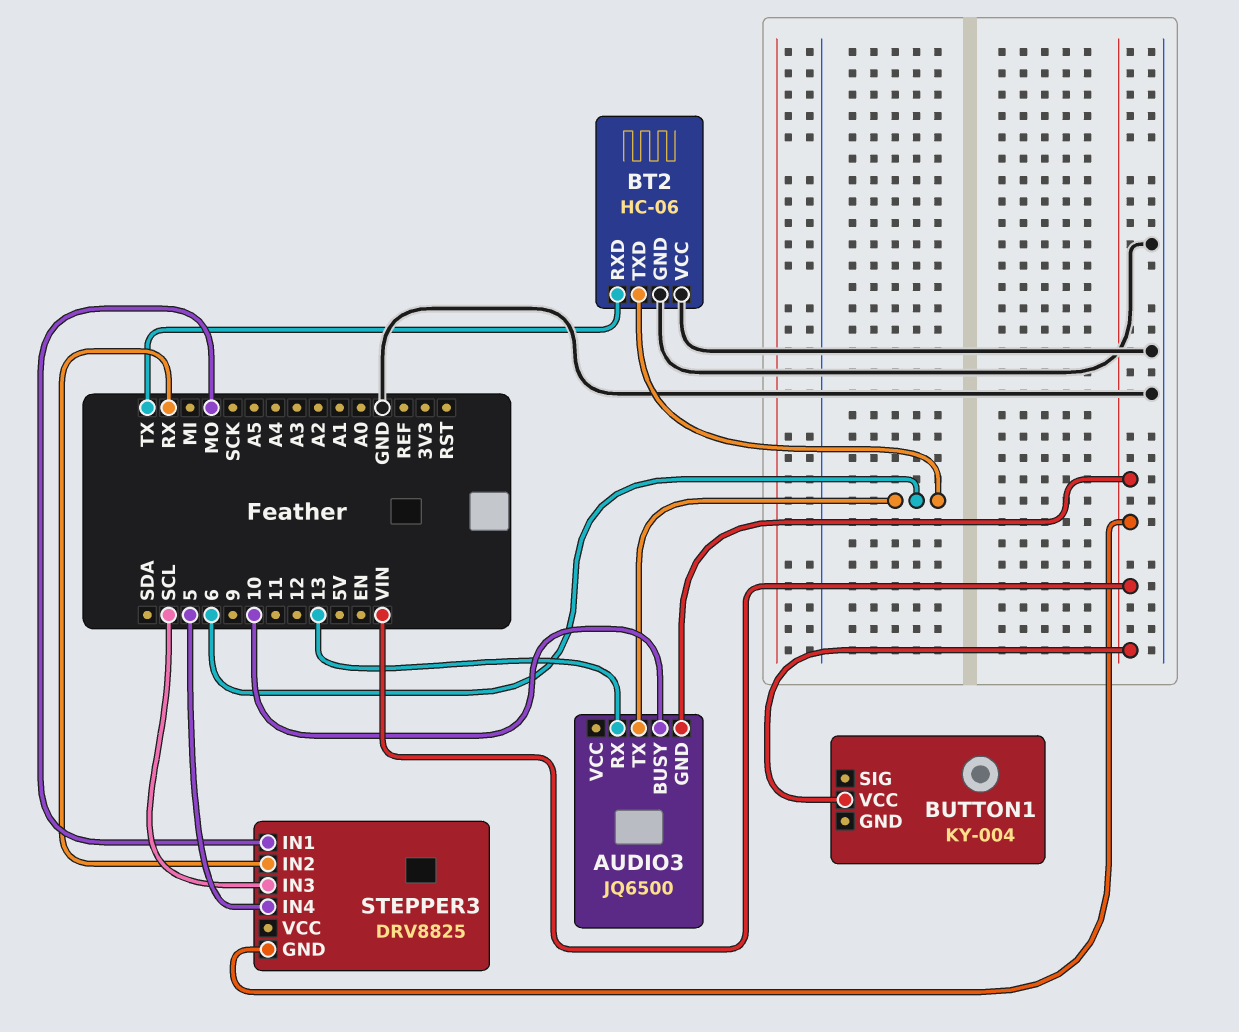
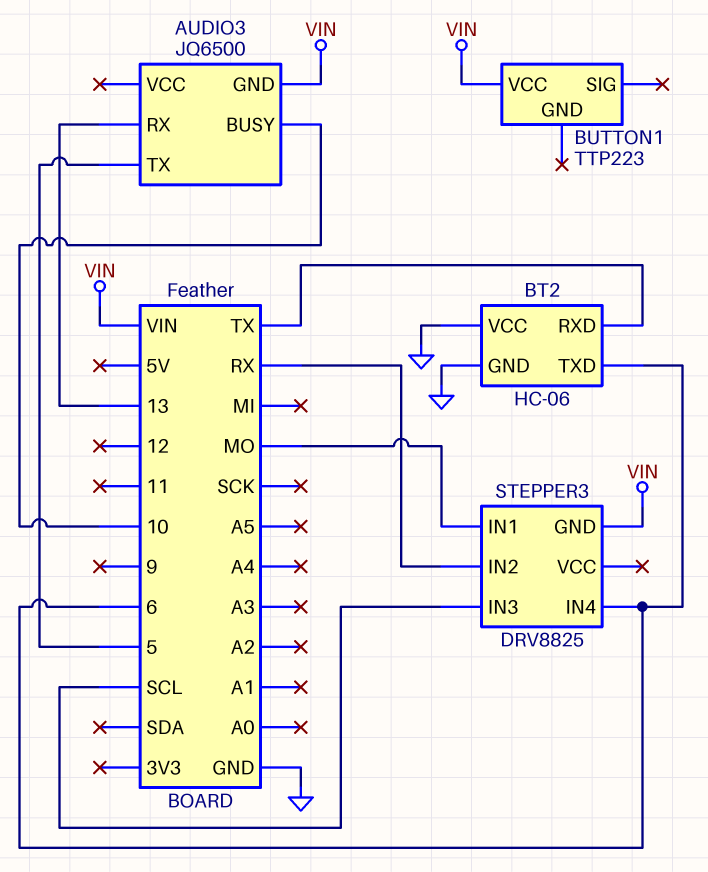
AUDIO3 pin TX: 6 -> 5
BUTTON1: KY-004 -> TTP223
STEPPER3 pin IN4: 5 -> 6

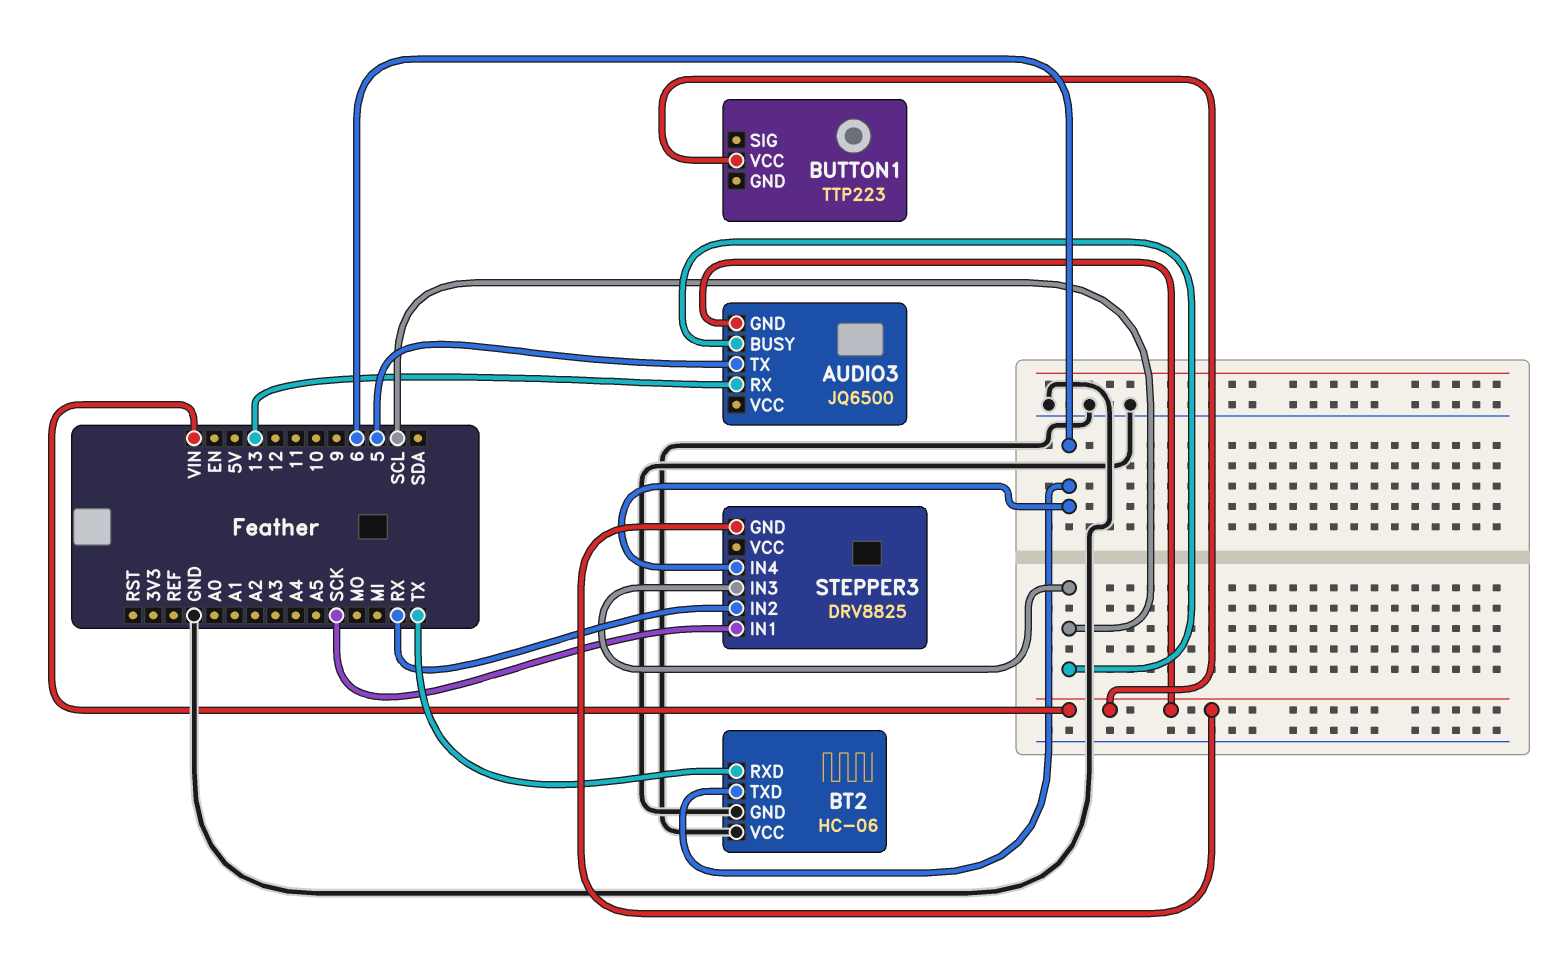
AUDIO3 pin BUSY: 10 -> SCL
STEPPER3 pin IN1: MO -> SCK

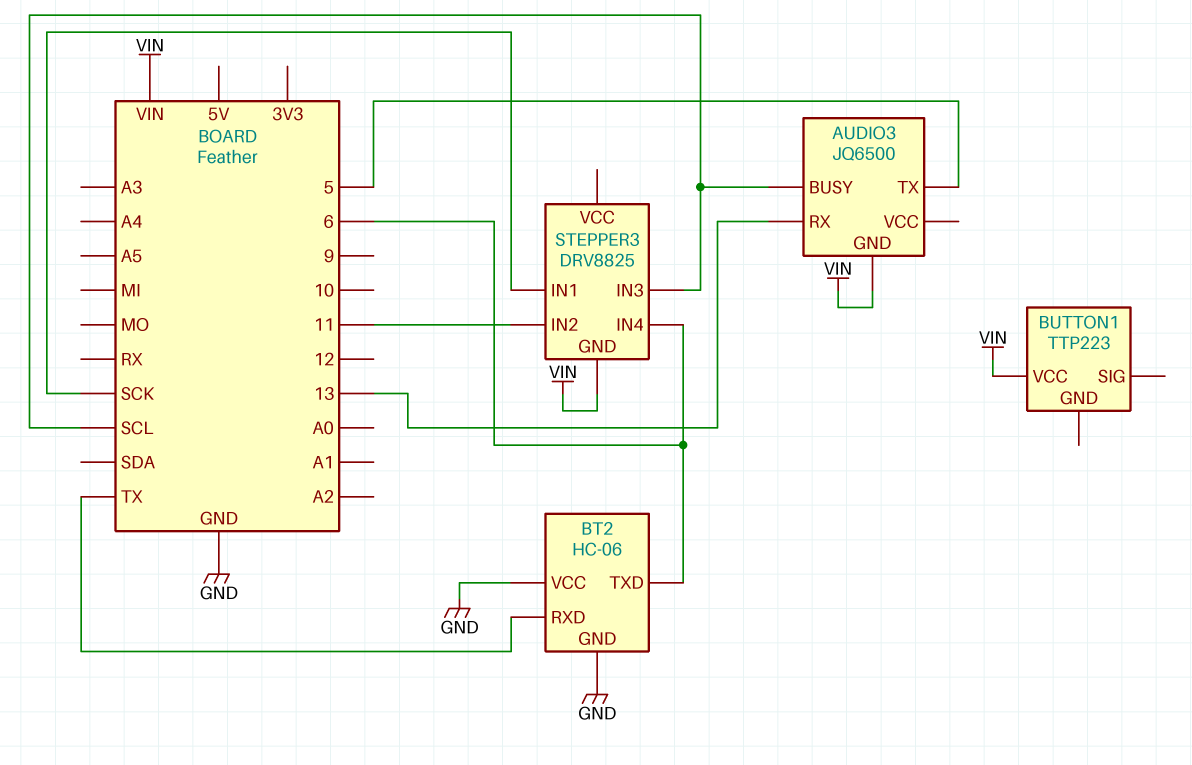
STEPPER3 pin IN2: RX -> 11

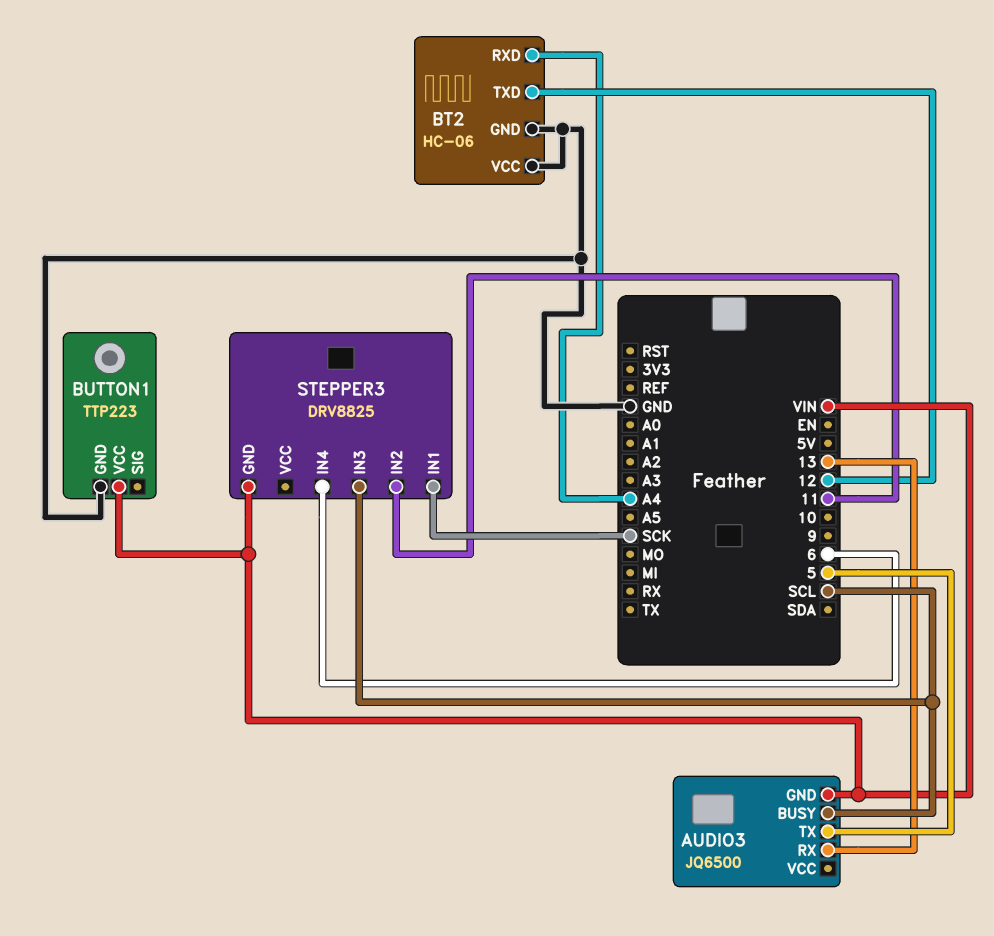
BT2 pin RXD: TX -> A4
BT2 pin TXD: 6 -> 12
BUTTON1 pin GND: none -> GND

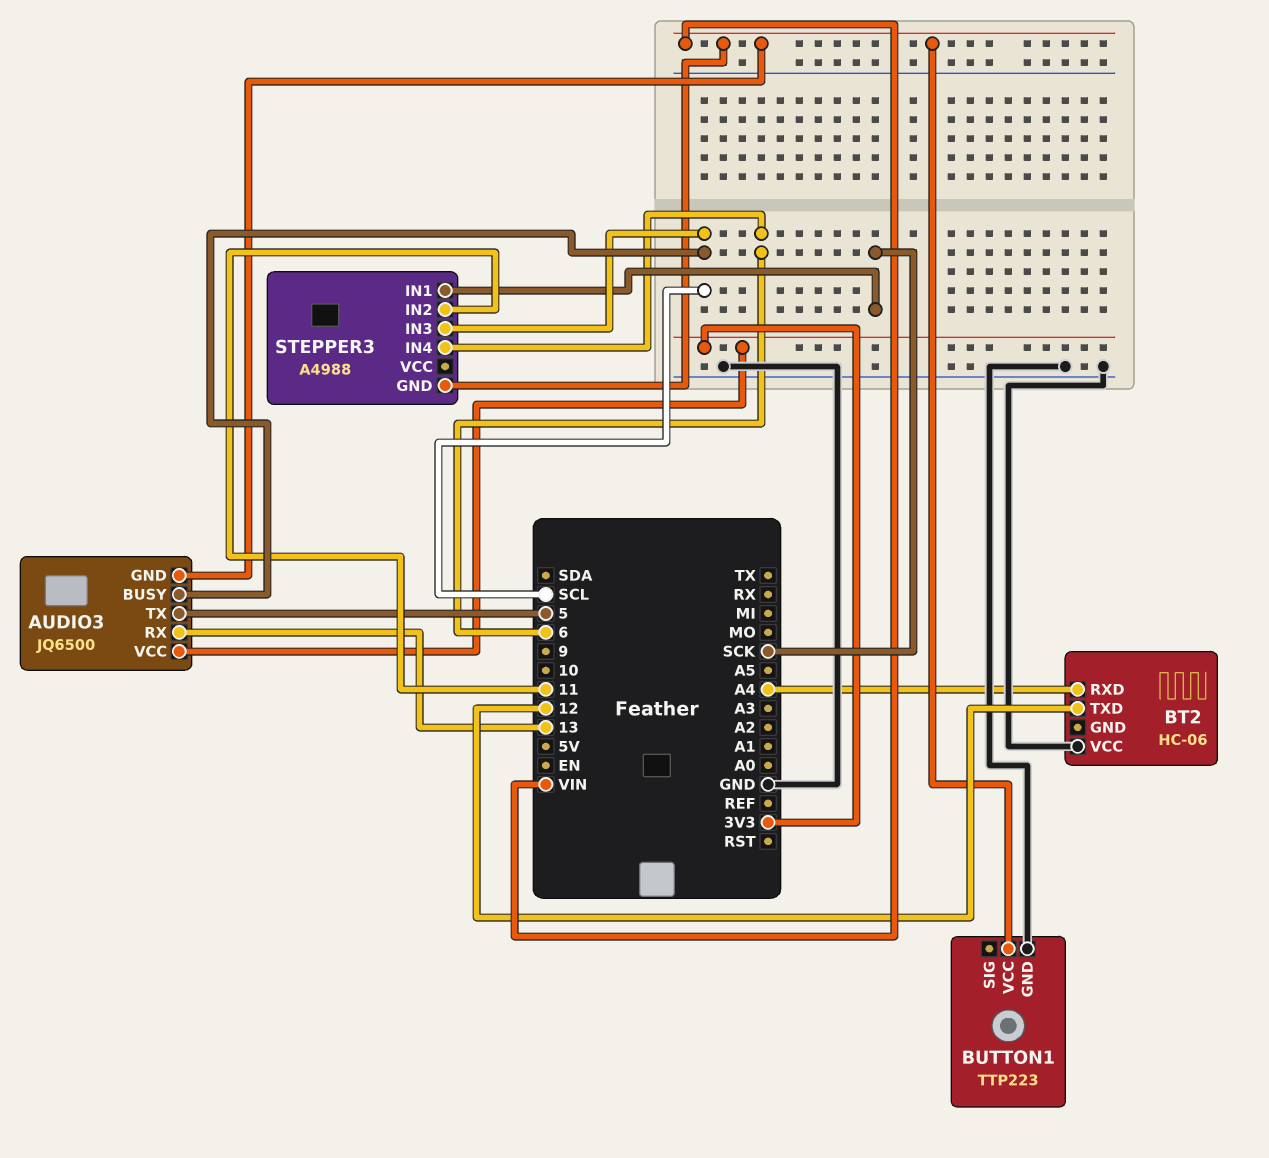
AUDIO3 pin VCC: none -> 3V3
BT2 pin GND: GND -> none
STEPPER3: DRV8825 -> A4988

